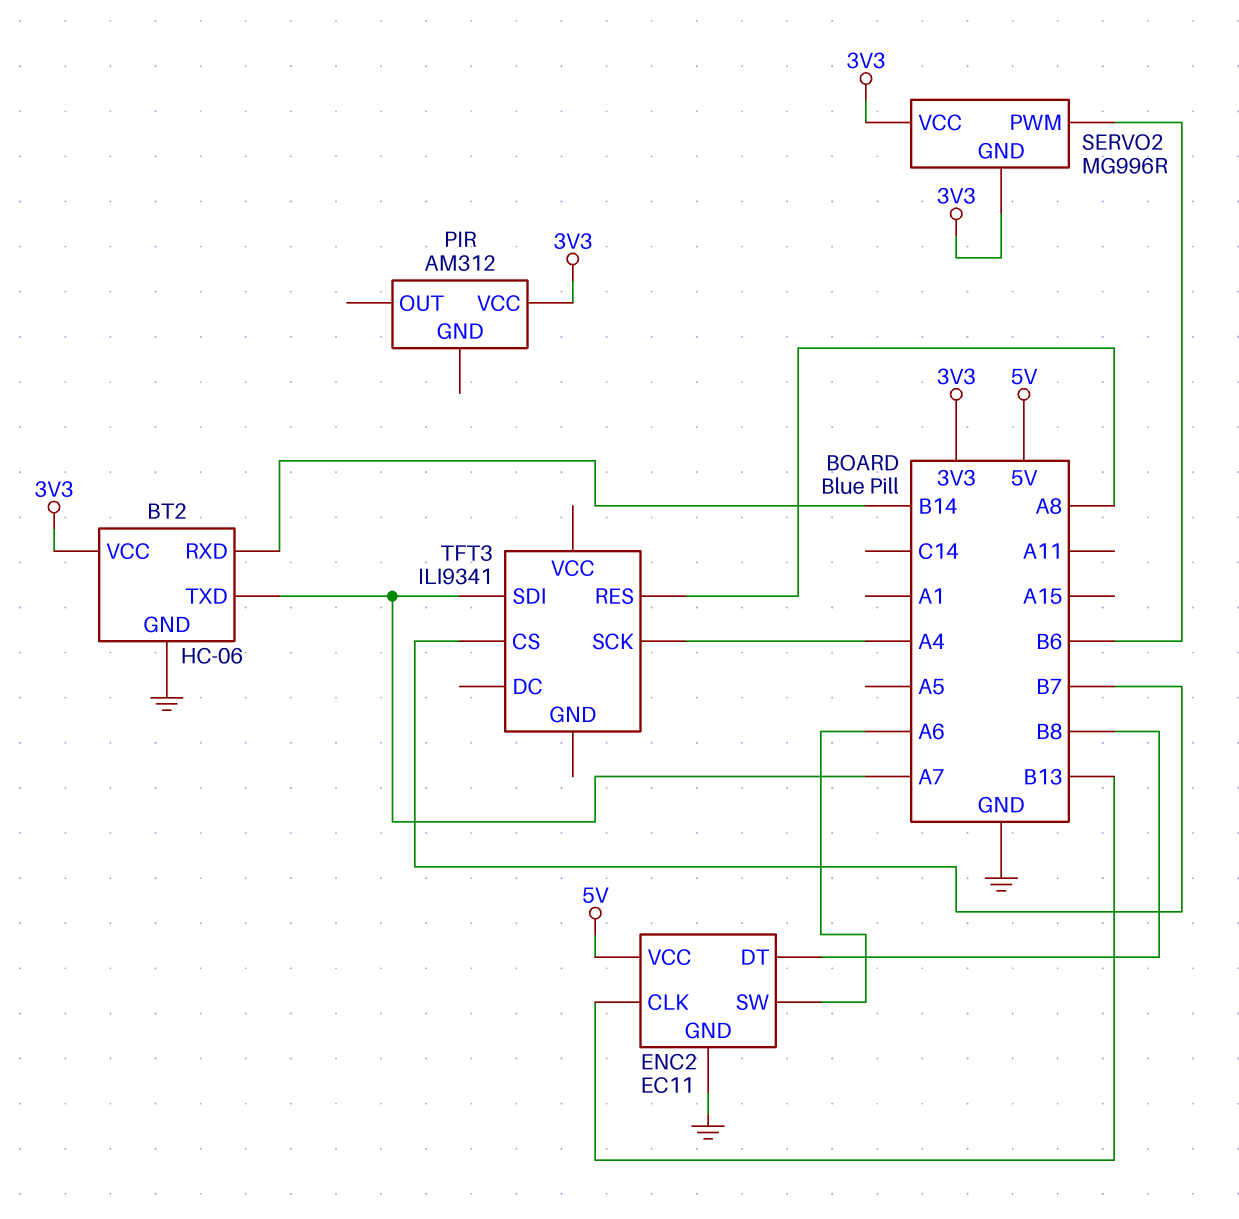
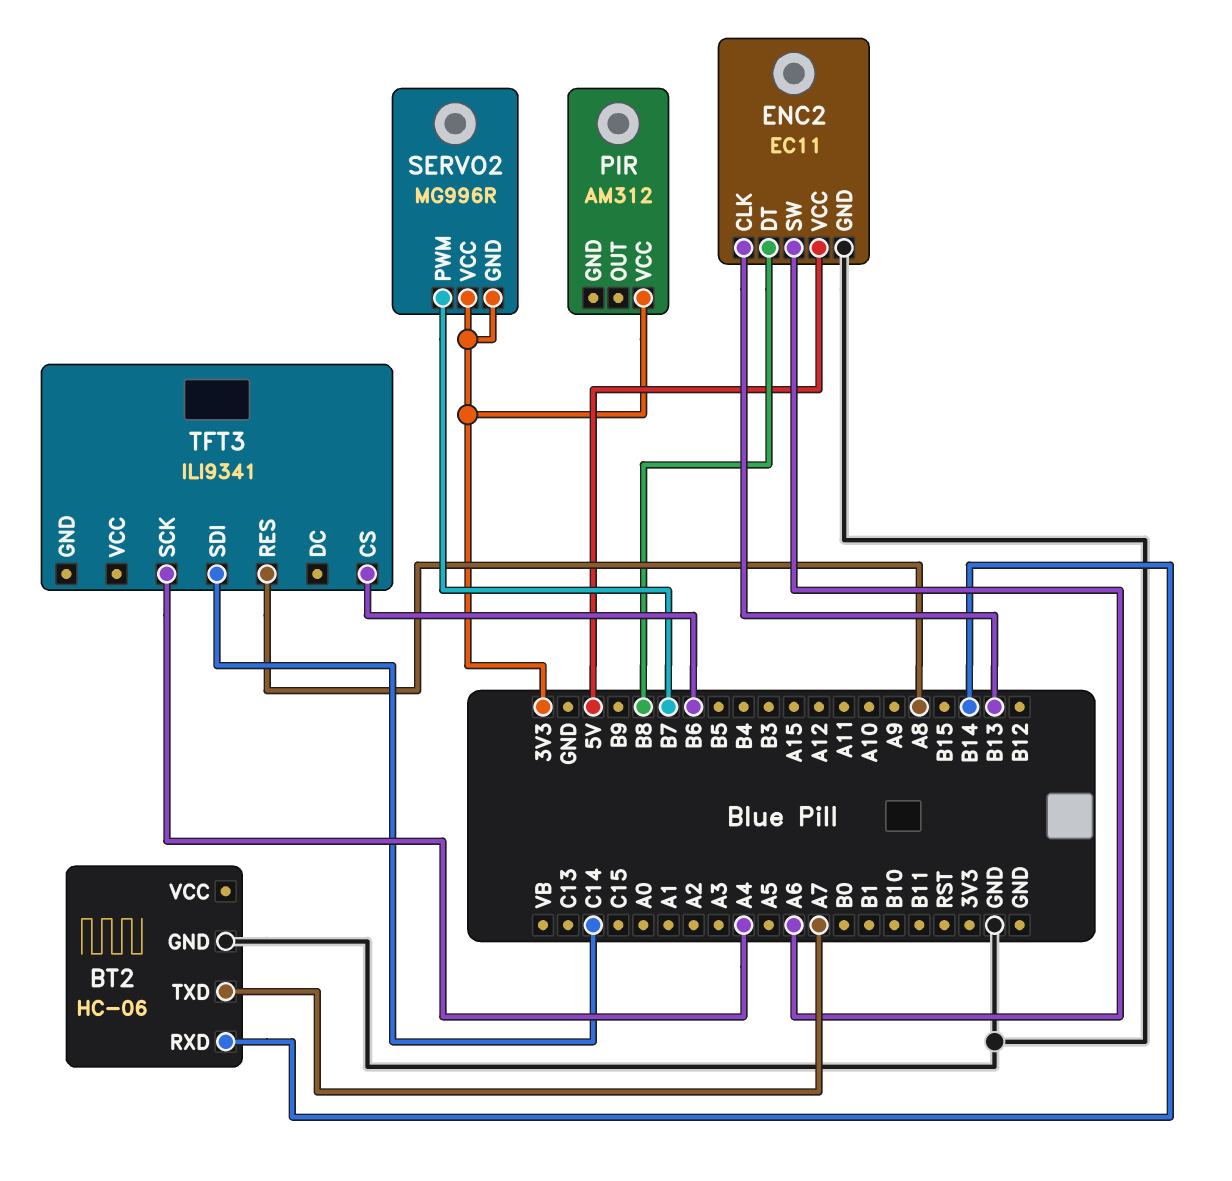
BT2 pin VCC: 3V3 -> none
SERVO2 pin PWM: B6 -> B7
TFT3 pin CS: B7 -> B6
TFT3 pin SDI: A7 -> C14

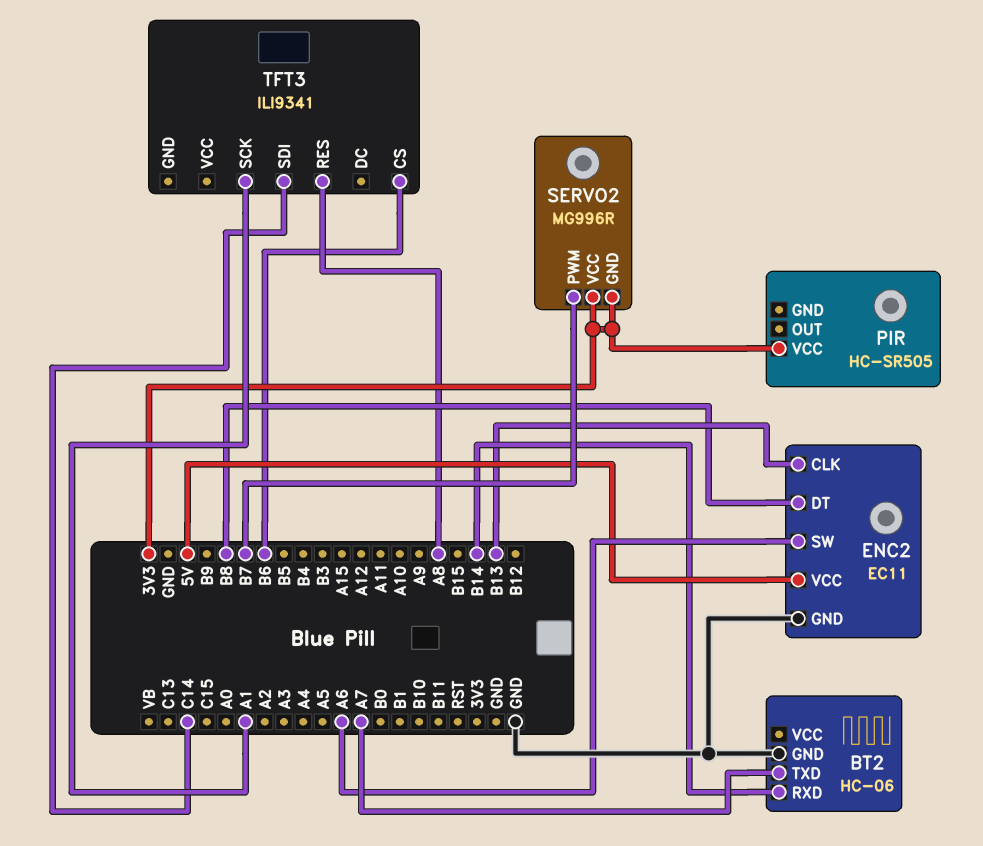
PIR: AM312 -> HC-SR505
TFT3 pin SCK: A4 -> A1

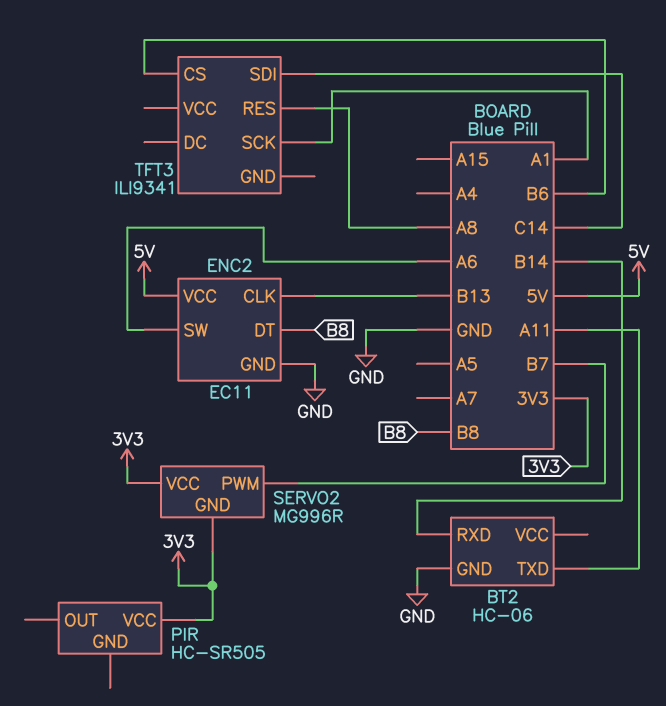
BT2 pin TXD: A7 -> A11

